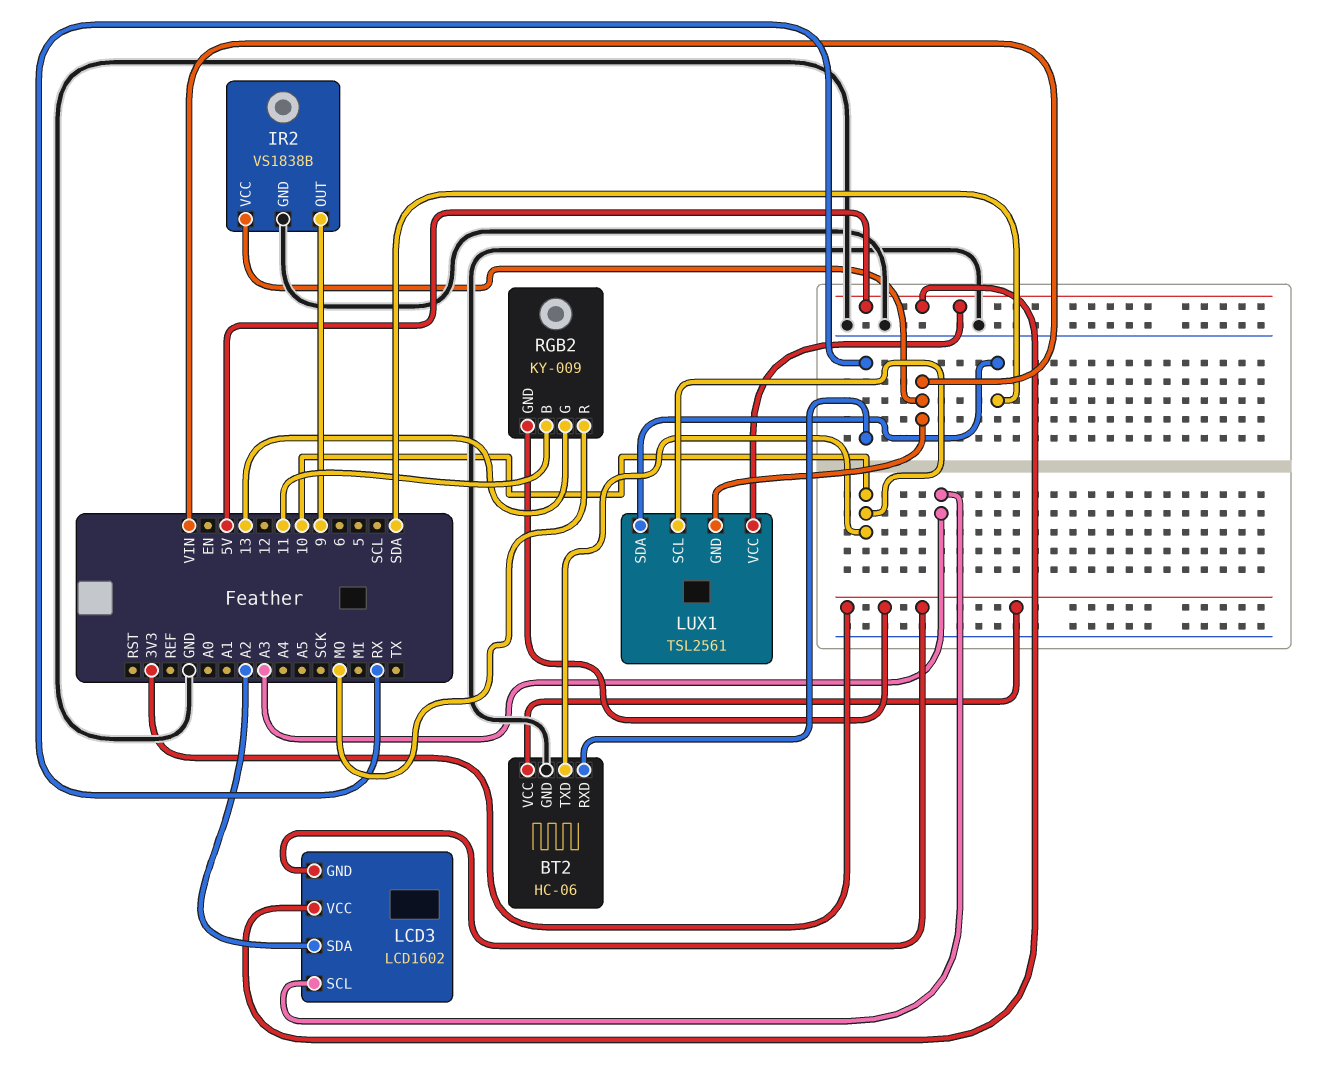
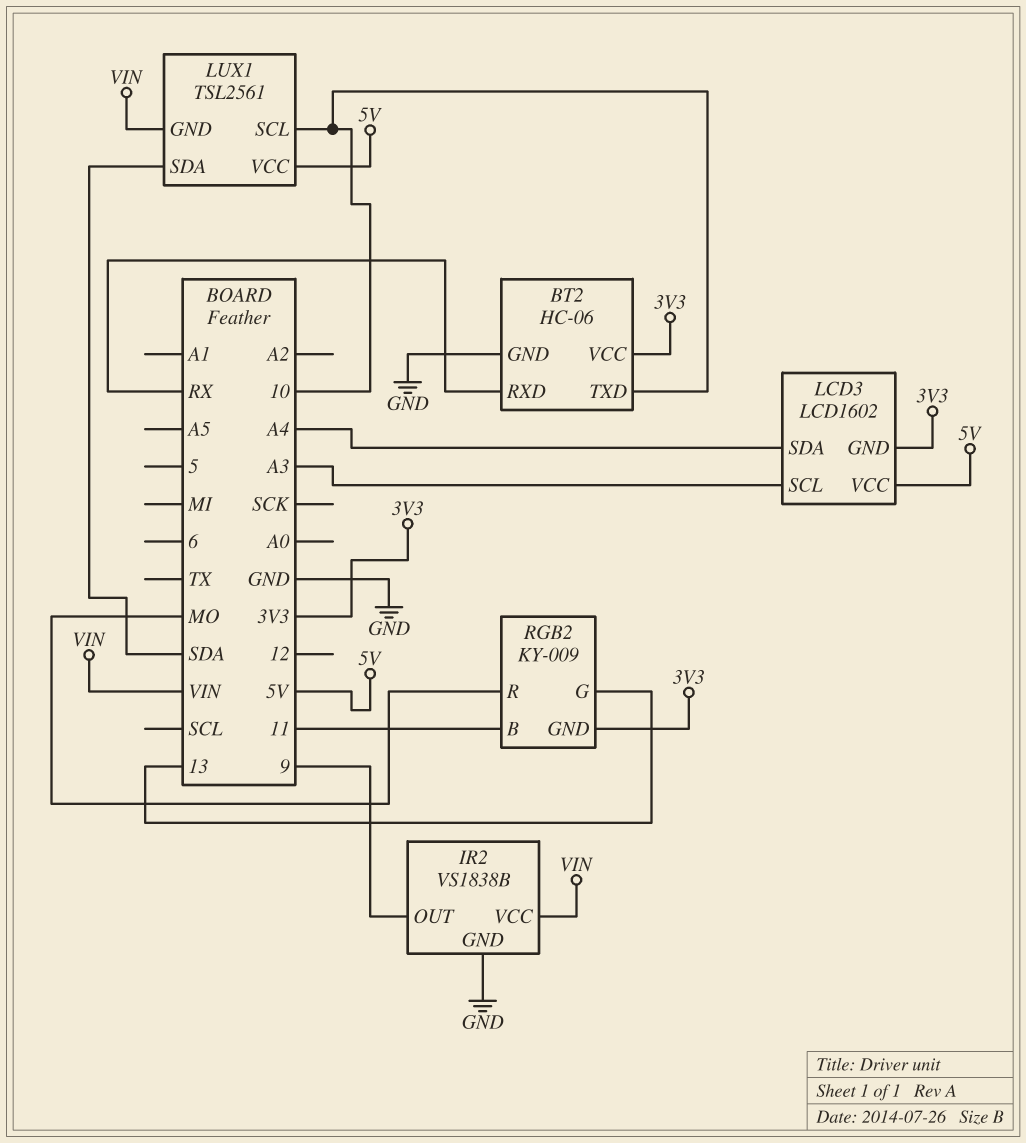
LCD3 pin SDA: A2 -> A4

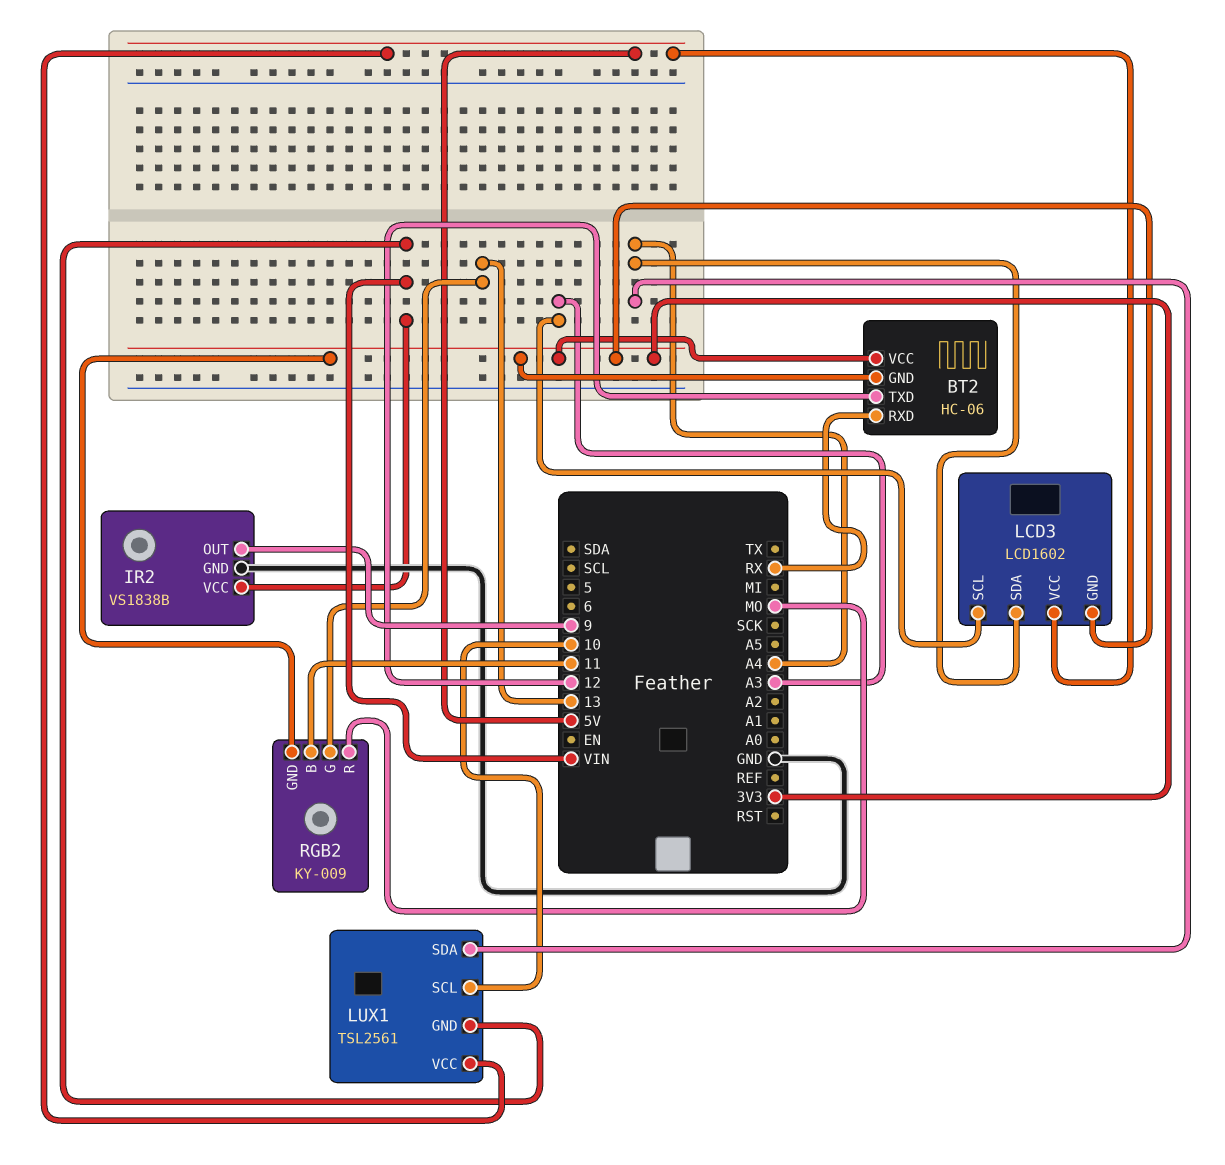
BT2 pin GND: GND -> 3V3
BT2 pin TXD: 10 -> 12
LUX1 pin SDA: SDA -> A4

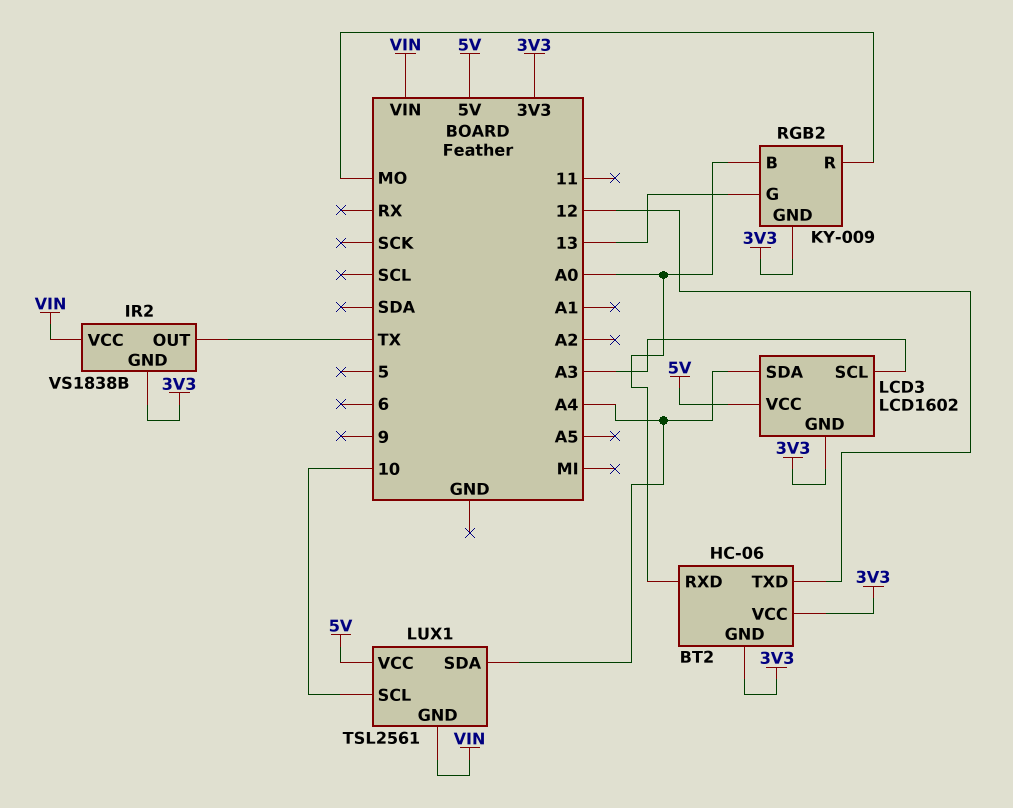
BT2 pin RXD: RX -> A0
IR2 pin GND: GND -> 3V3
IR2 pin OUT: 9 -> TX
RGB2 pin B: 11 -> A0

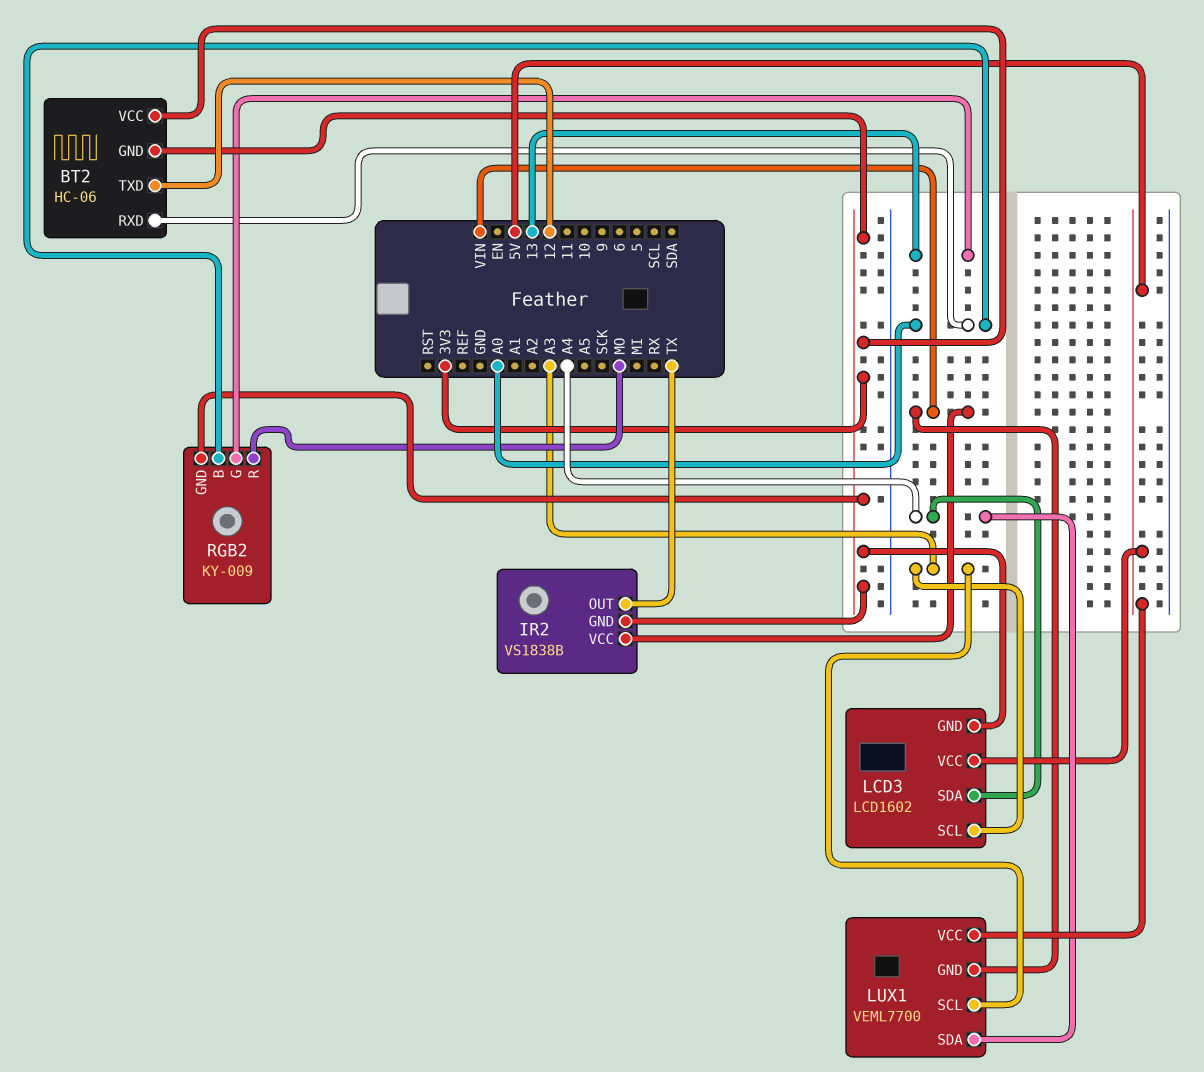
LUX1: TSL2561 -> VEML7700
LUX1 pin SCL: 10 -> A3

